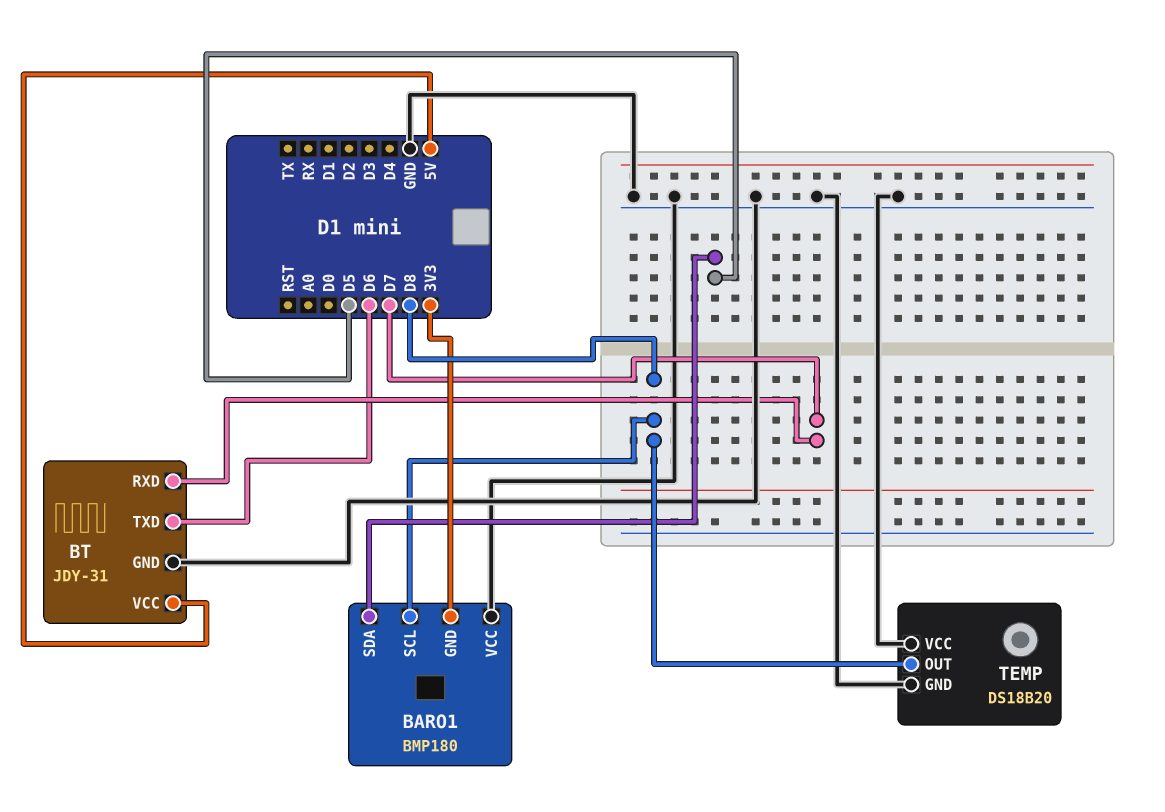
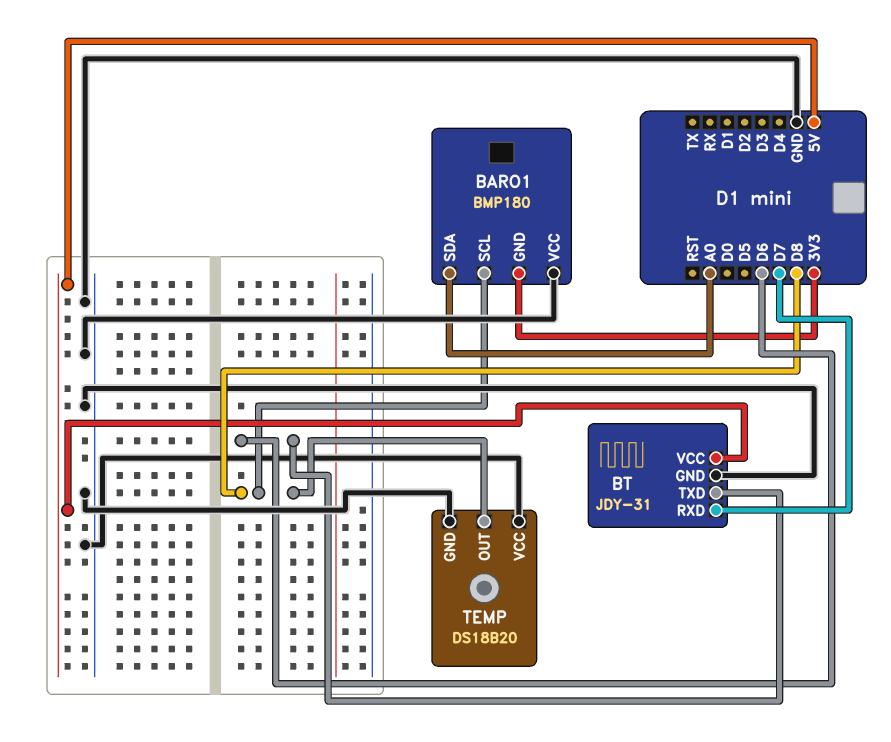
BARO1 pin SDA: D5 -> A0

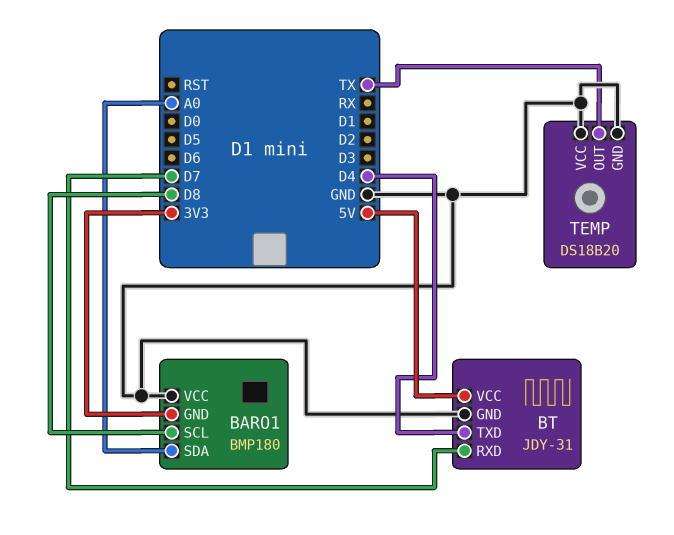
BT pin TXD: D6 -> D4
TEMP pin OUT: D8 -> TX

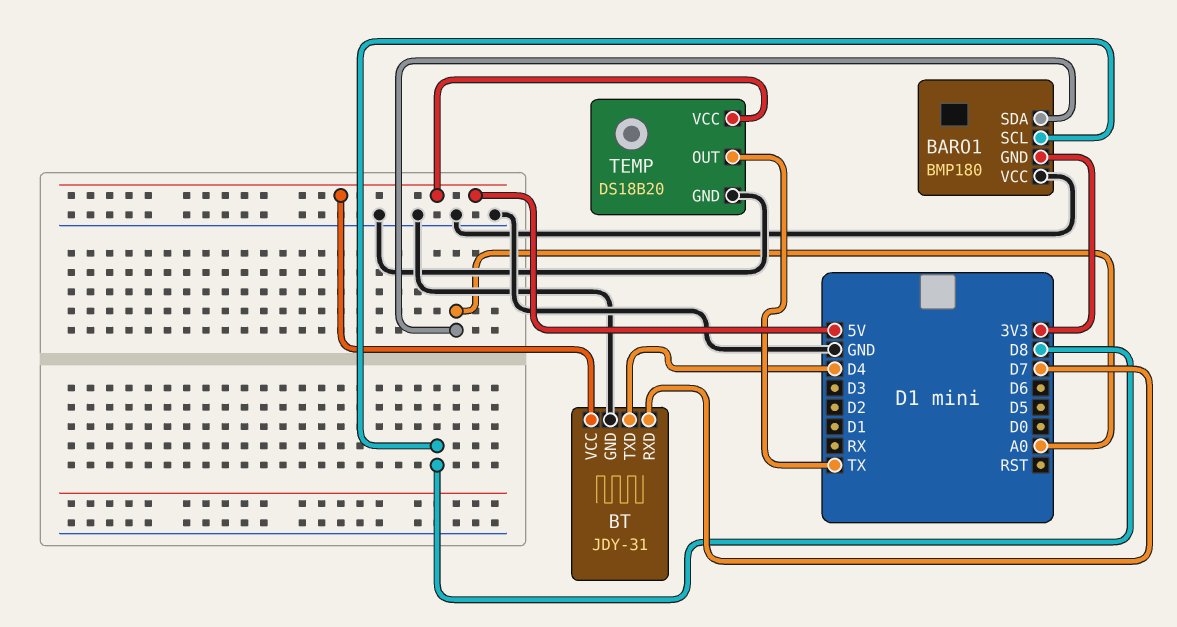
TEMP pin VCC: GND -> 5V

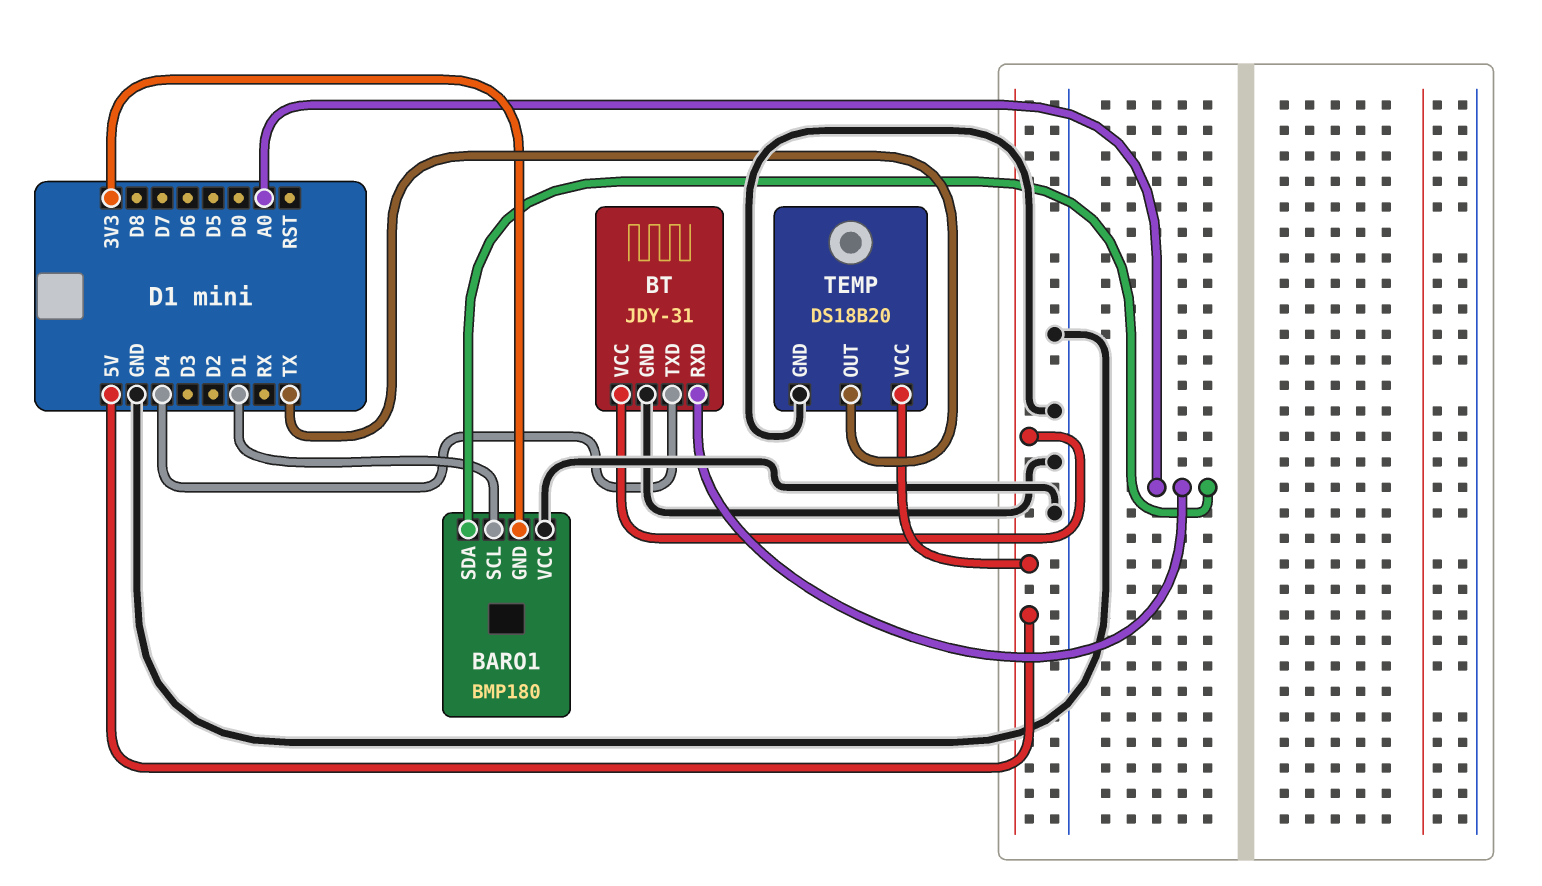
BARO1 pin SCL: D8 -> D1
BT pin RXD: D7 -> A0

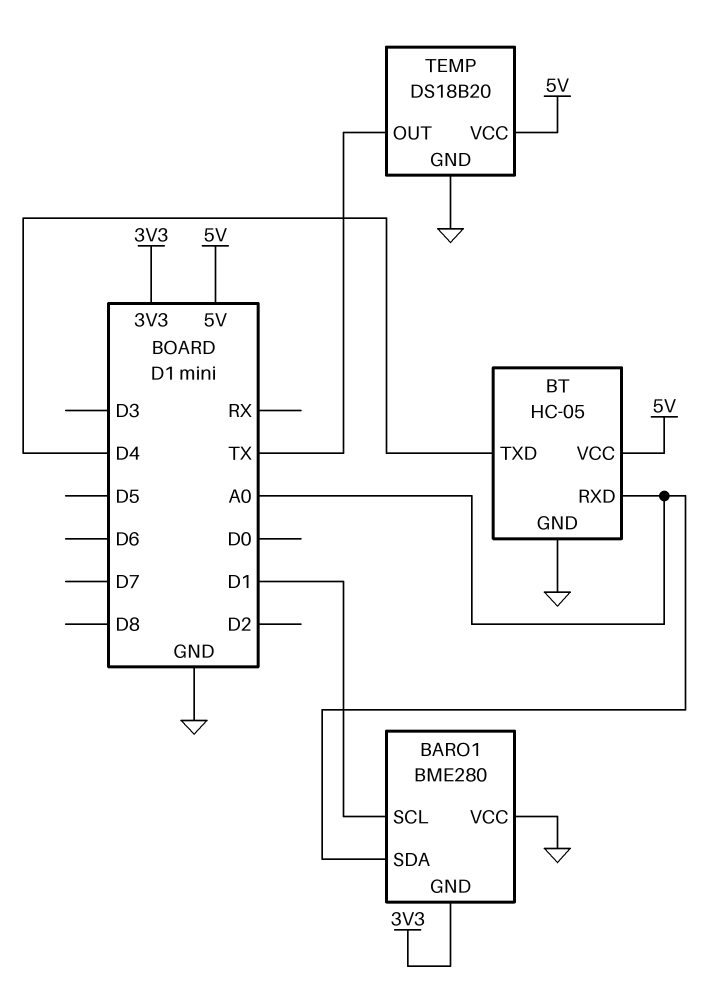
BARO1: BMP180 -> BME280
BT: JDY-31 -> HC-05

